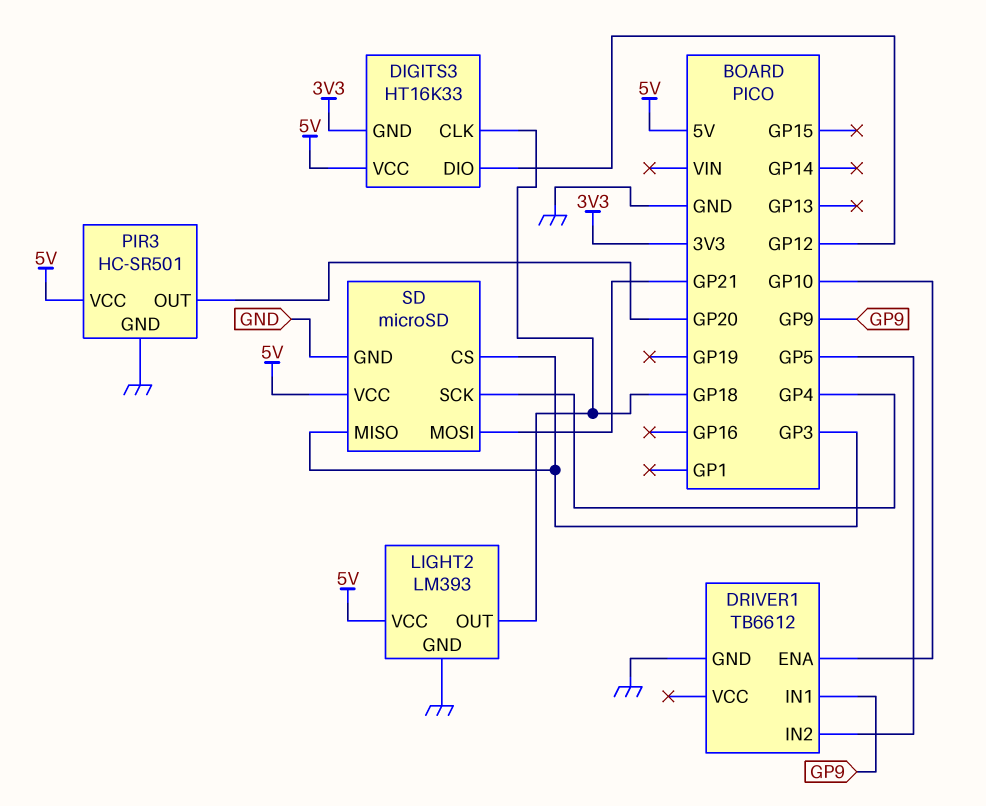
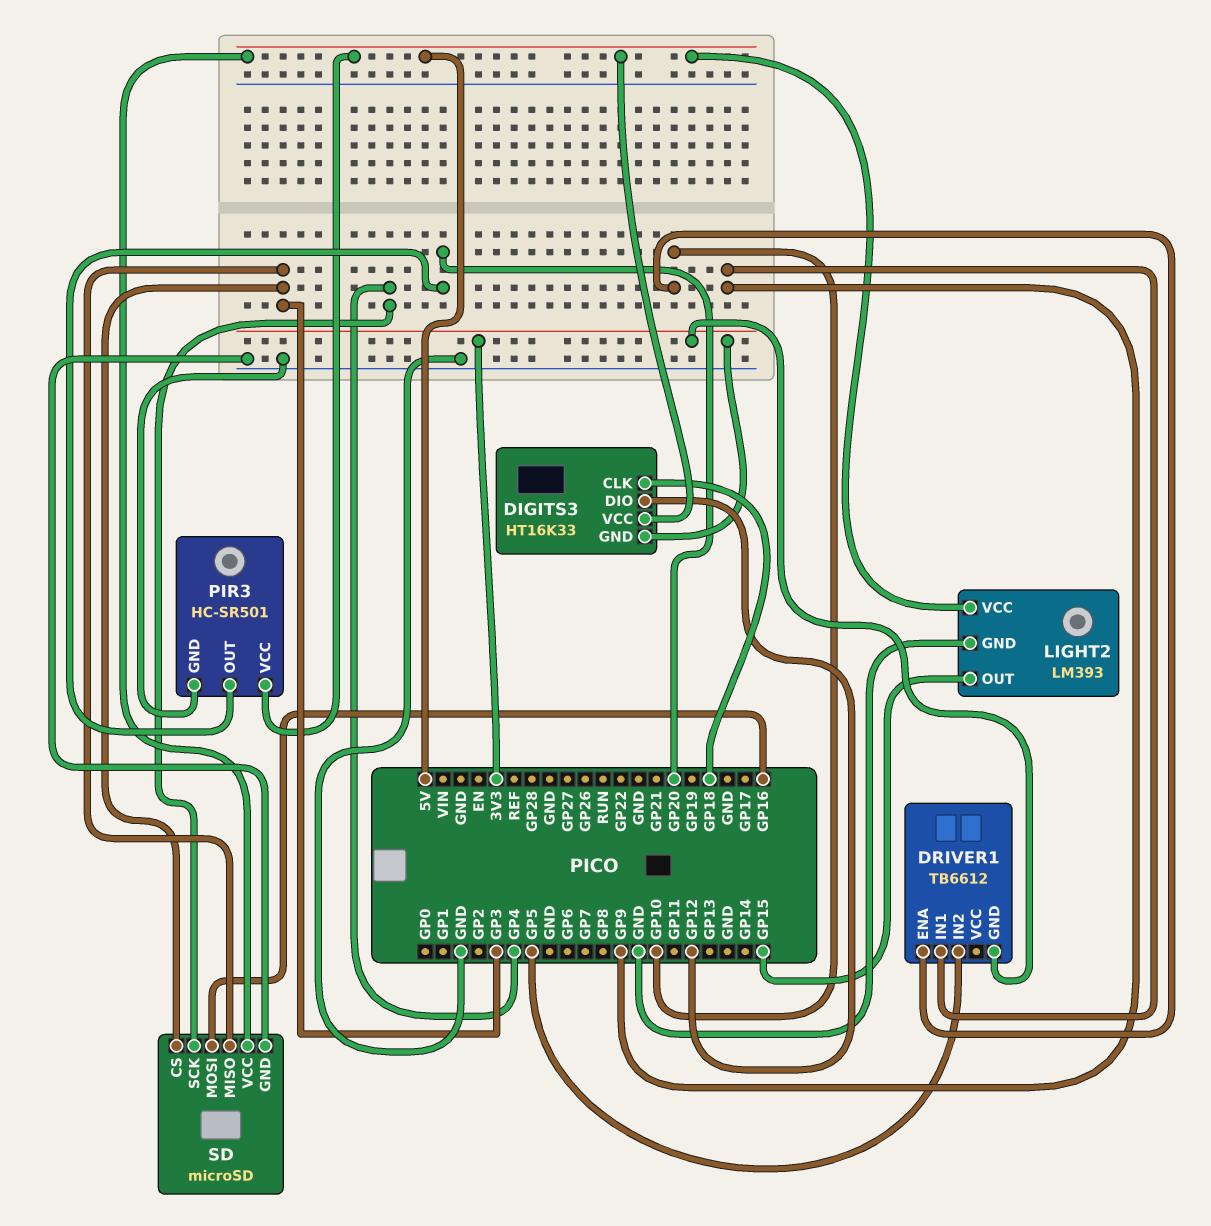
DRIVER1 pin GND: GND -> 3V3
LIGHT2 pin OUT: GP18 -> GP15
SD pin MOSI: GP21 -> GP16

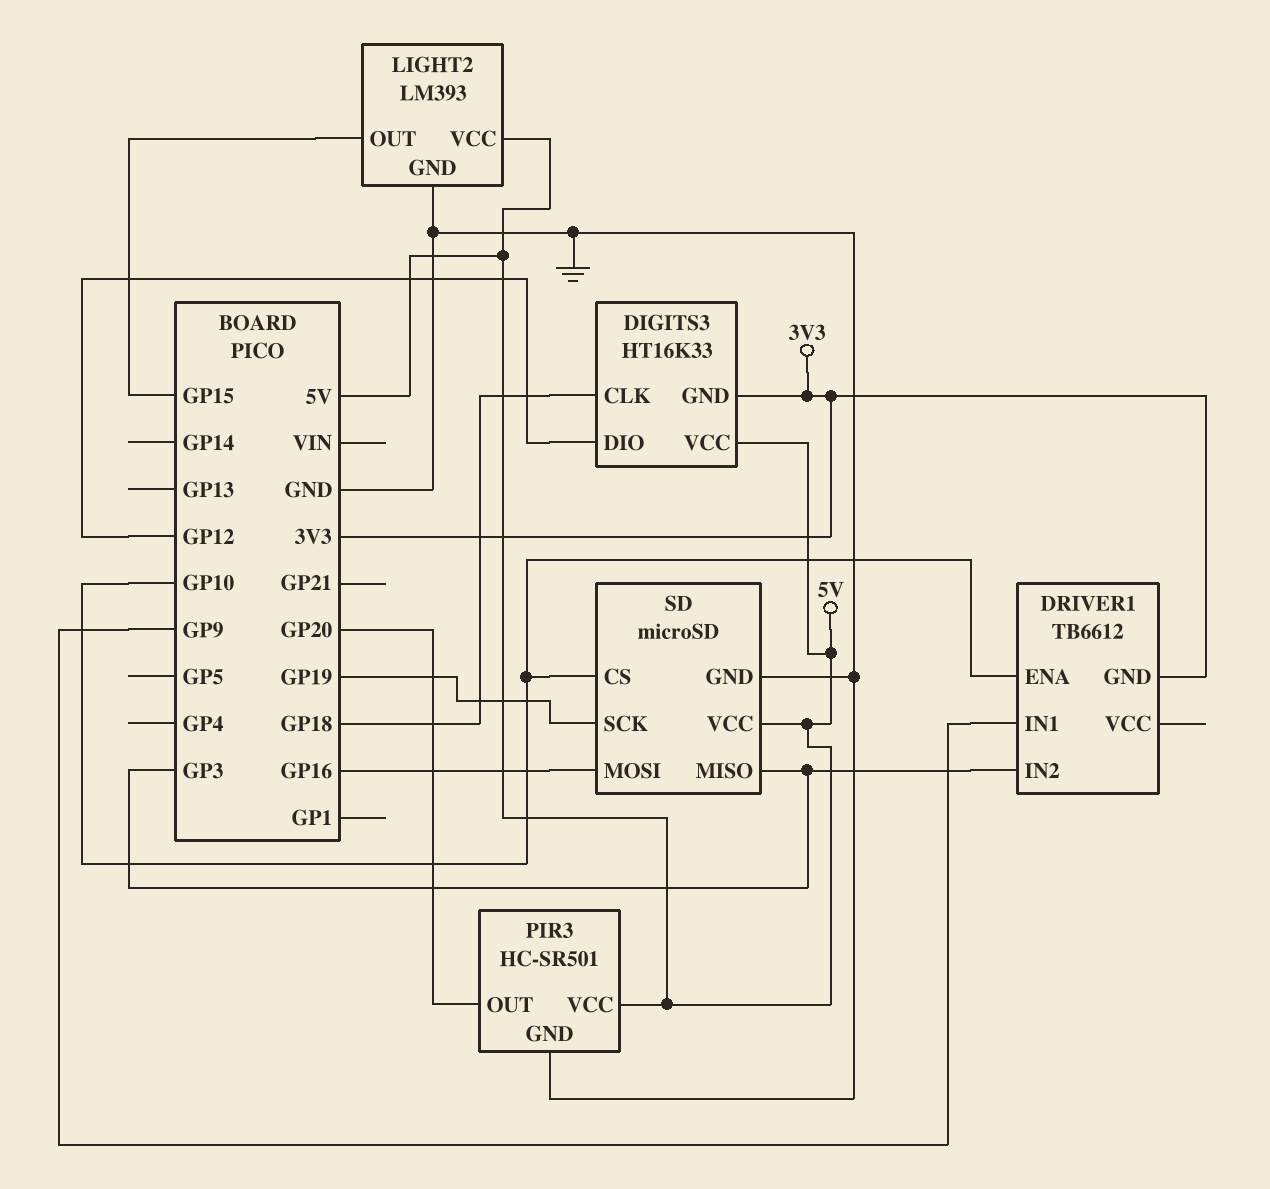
DRIVER1 pin IN2: GP5 -> GP3
SD pin CS: GP3 -> GP10
SD pin SCK: GP4 -> GP19

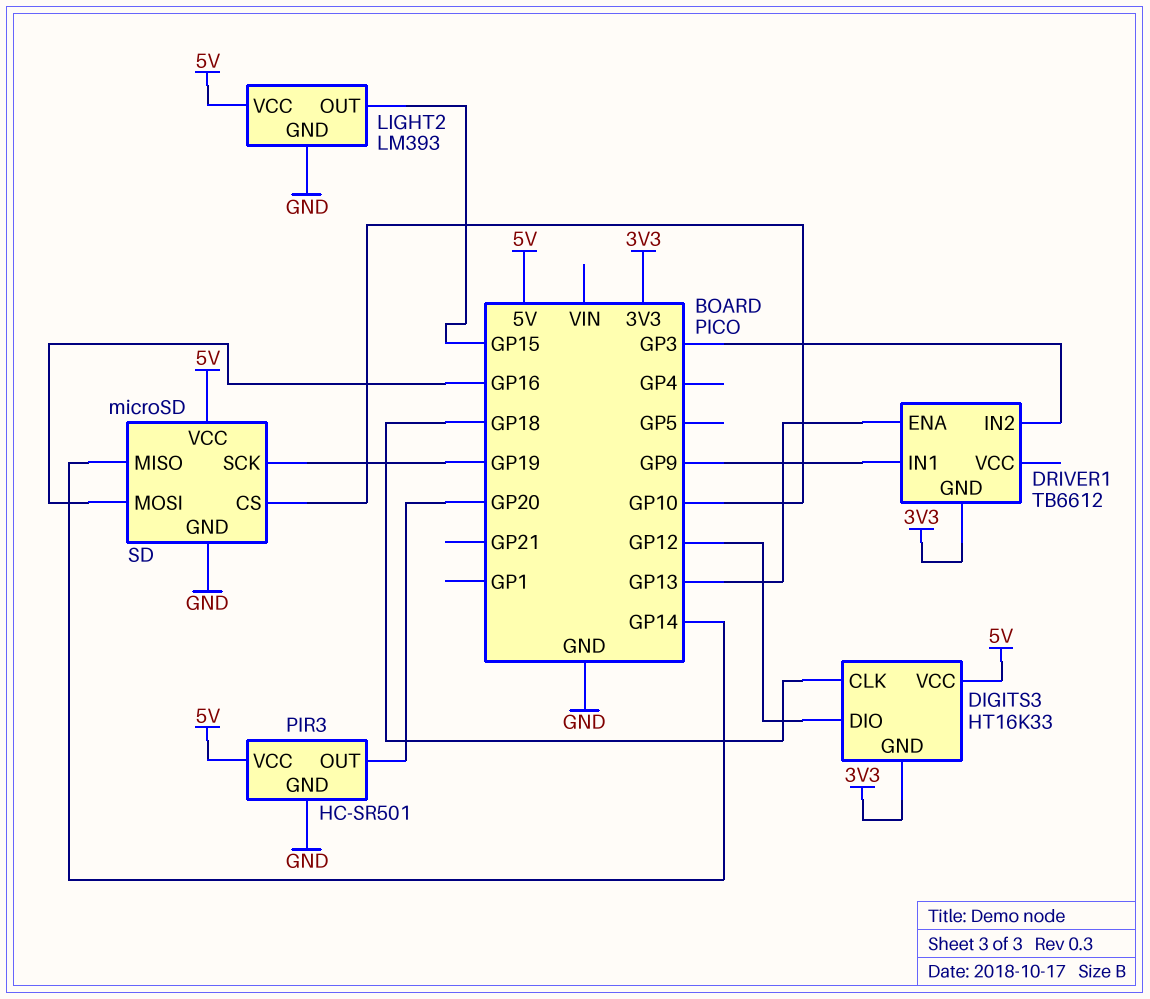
DRIVER1 pin ENA: GP10 -> GP13
SD pin MISO: GP3 -> GP14

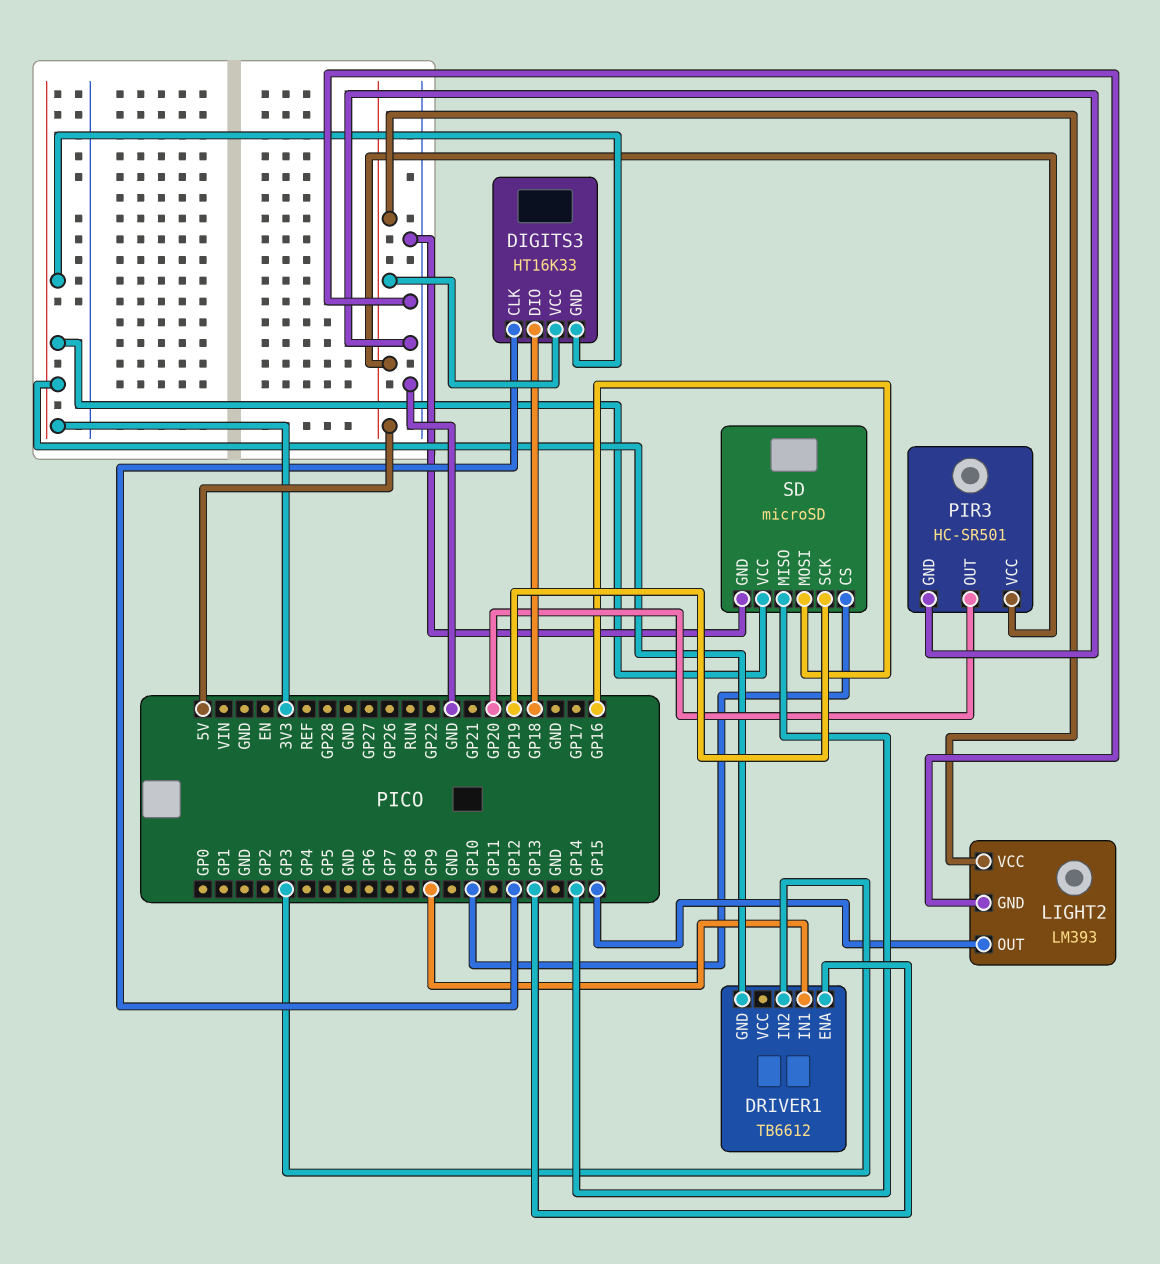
DIGITS3 pin CLK: GP18 -> GP12
DIGITS3 pin DIO: GP12 -> GP18
SD pin VCC: 5V -> 3V3

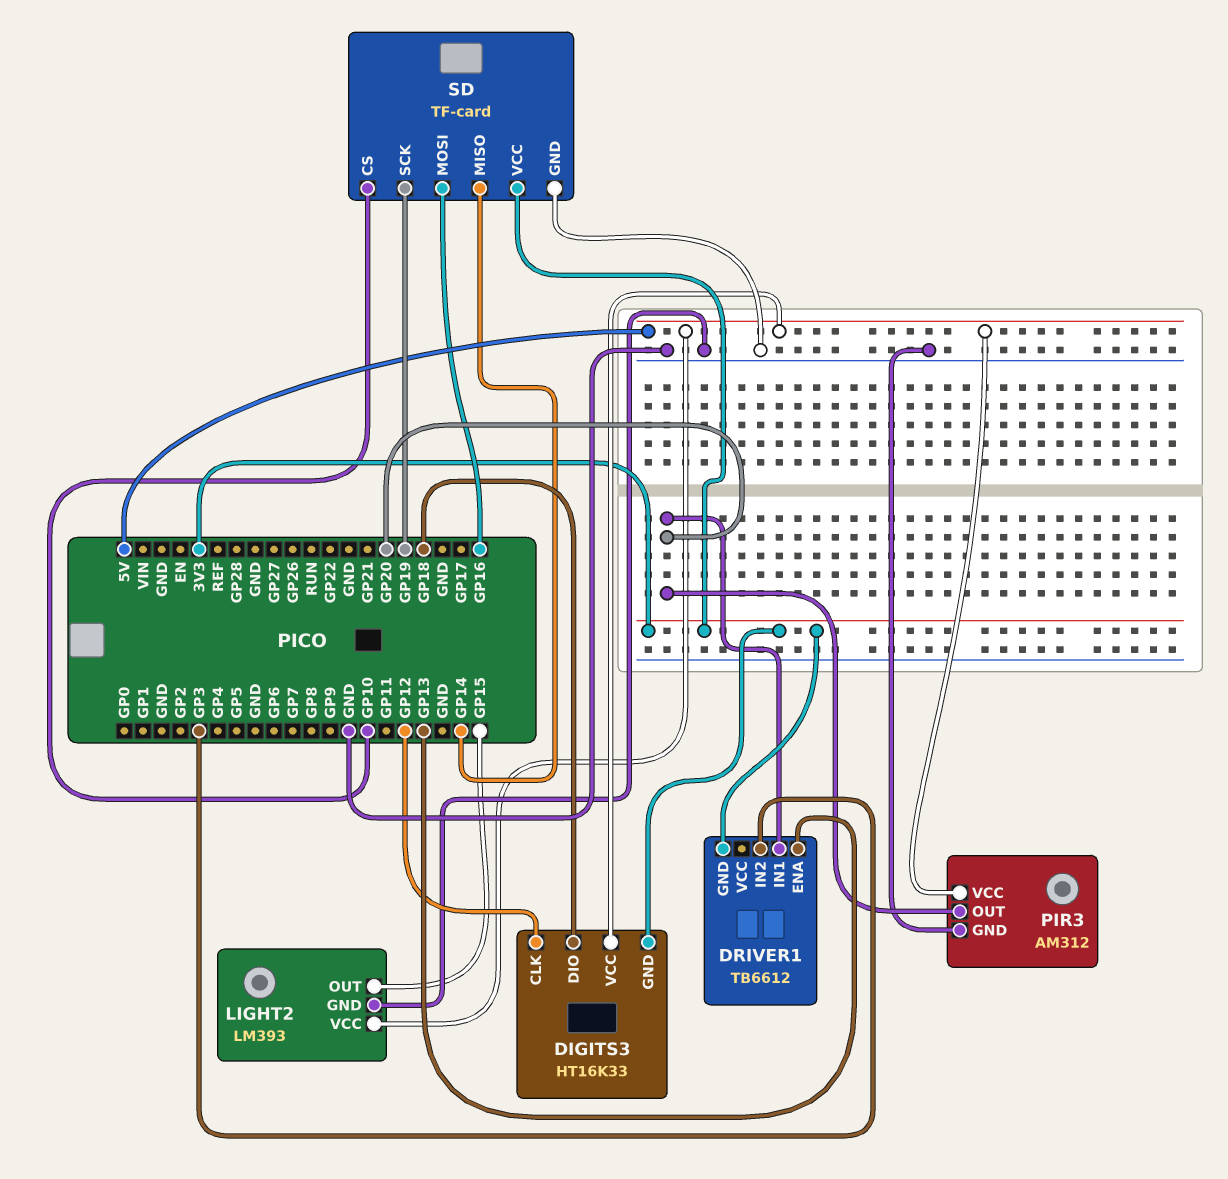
DRIVER1 pin IN1: GP9 -> GP20
PIR3: HC-SR501 -> AM312
SD: microSD -> TF-card

